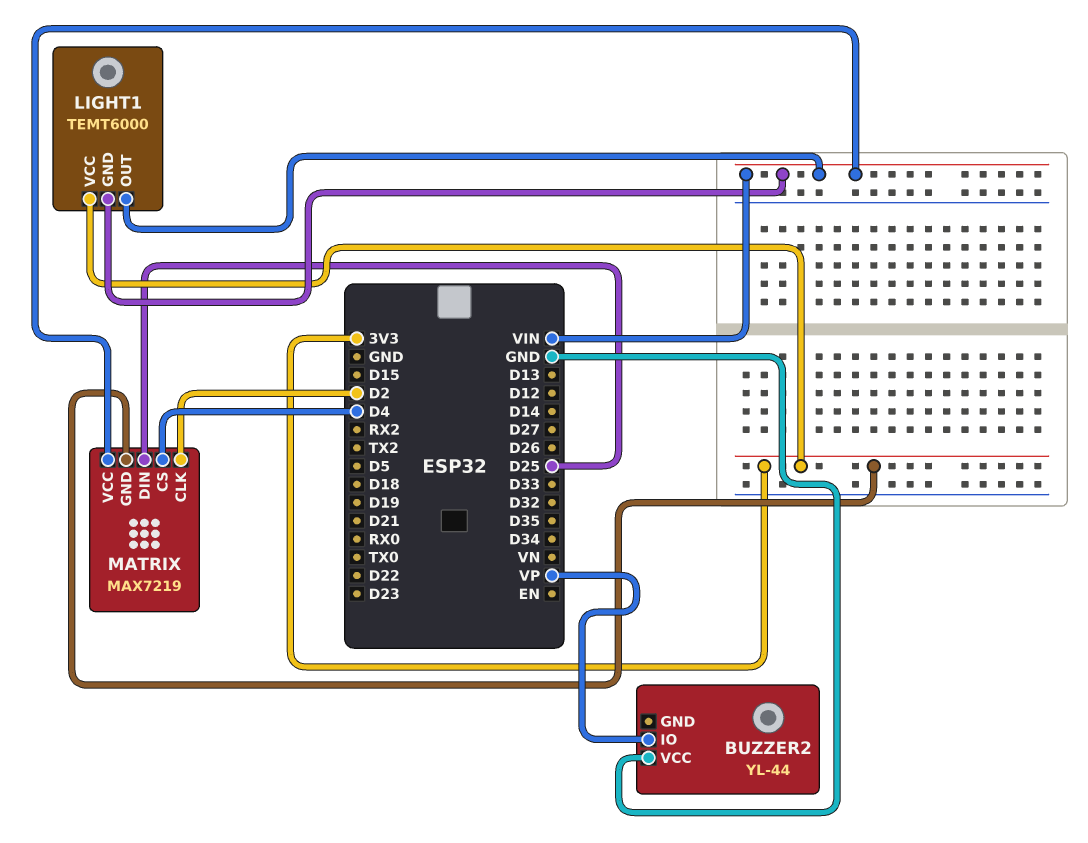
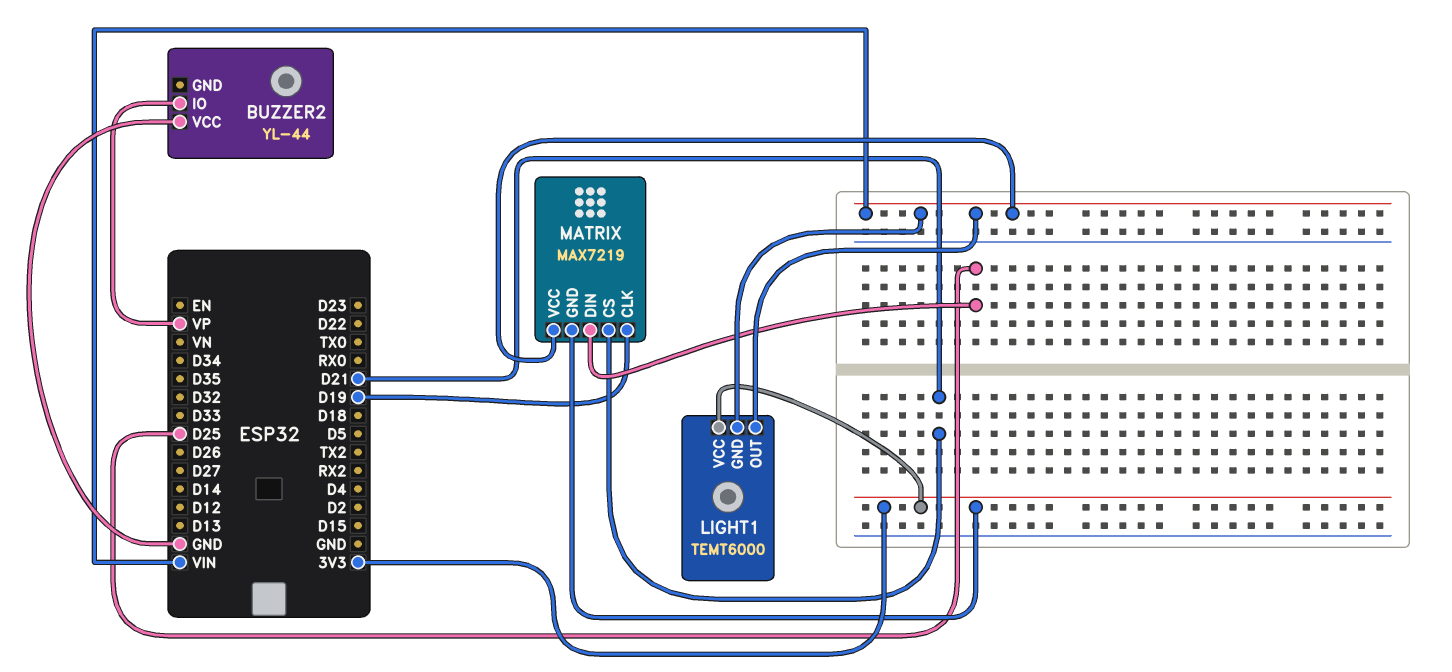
MATRIX pin CLK: D2 -> D19
MATRIX pin CS: D4 -> D21

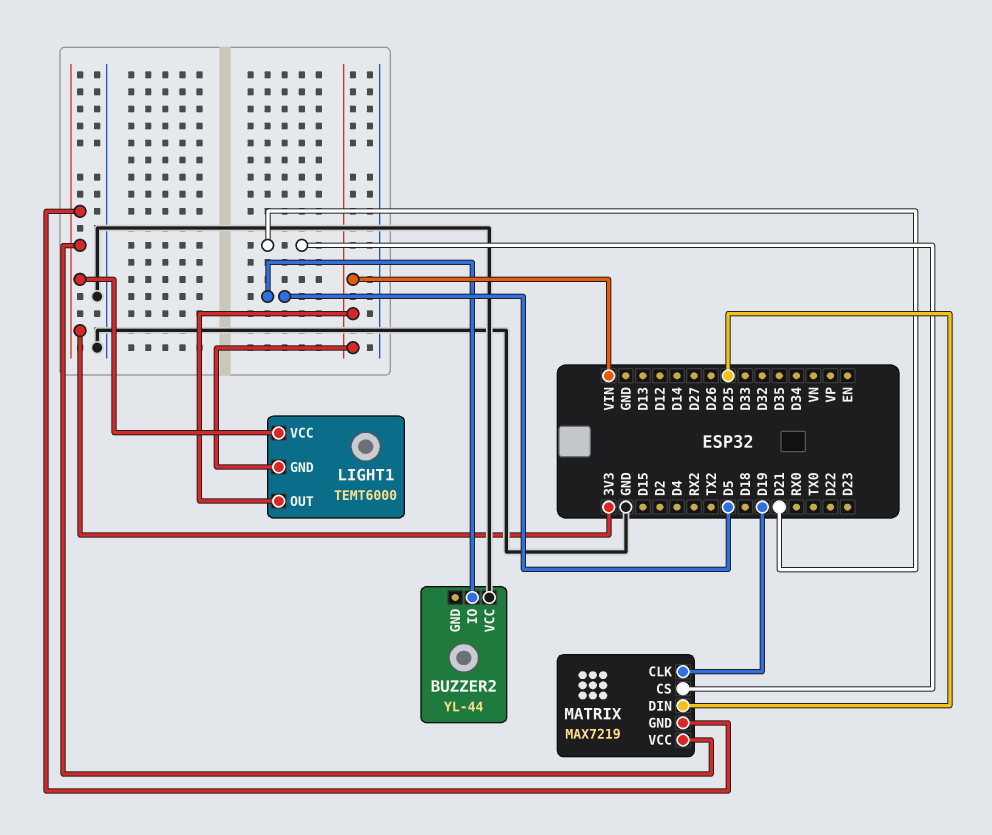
BUZZER2 pin IO: VP -> D5
MATRIX pin VCC: VIN -> 3V3

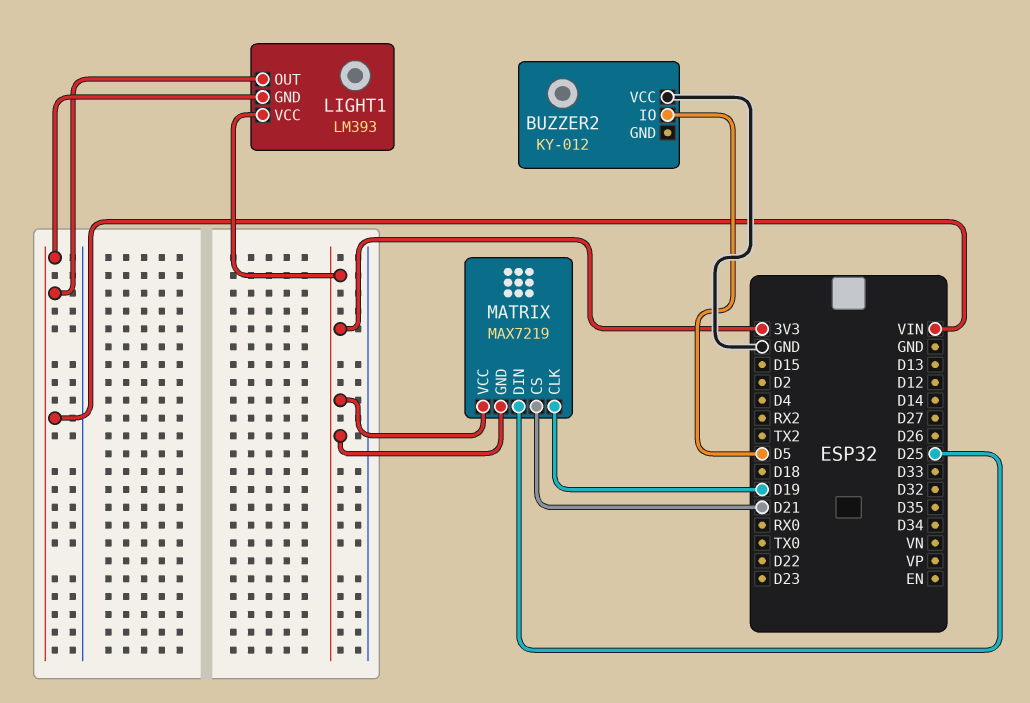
BUZZER2: YL-44 -> KY-012
LIGHT1: TEMT6000 -> LM393

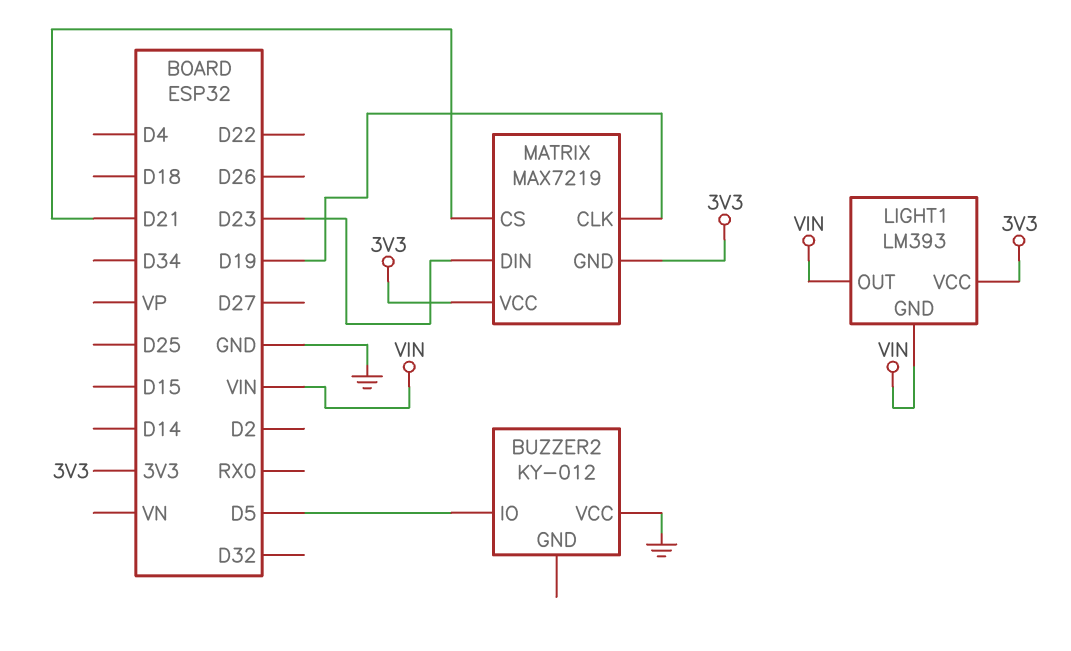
MATRIX pin DIN: D25 -> D23

